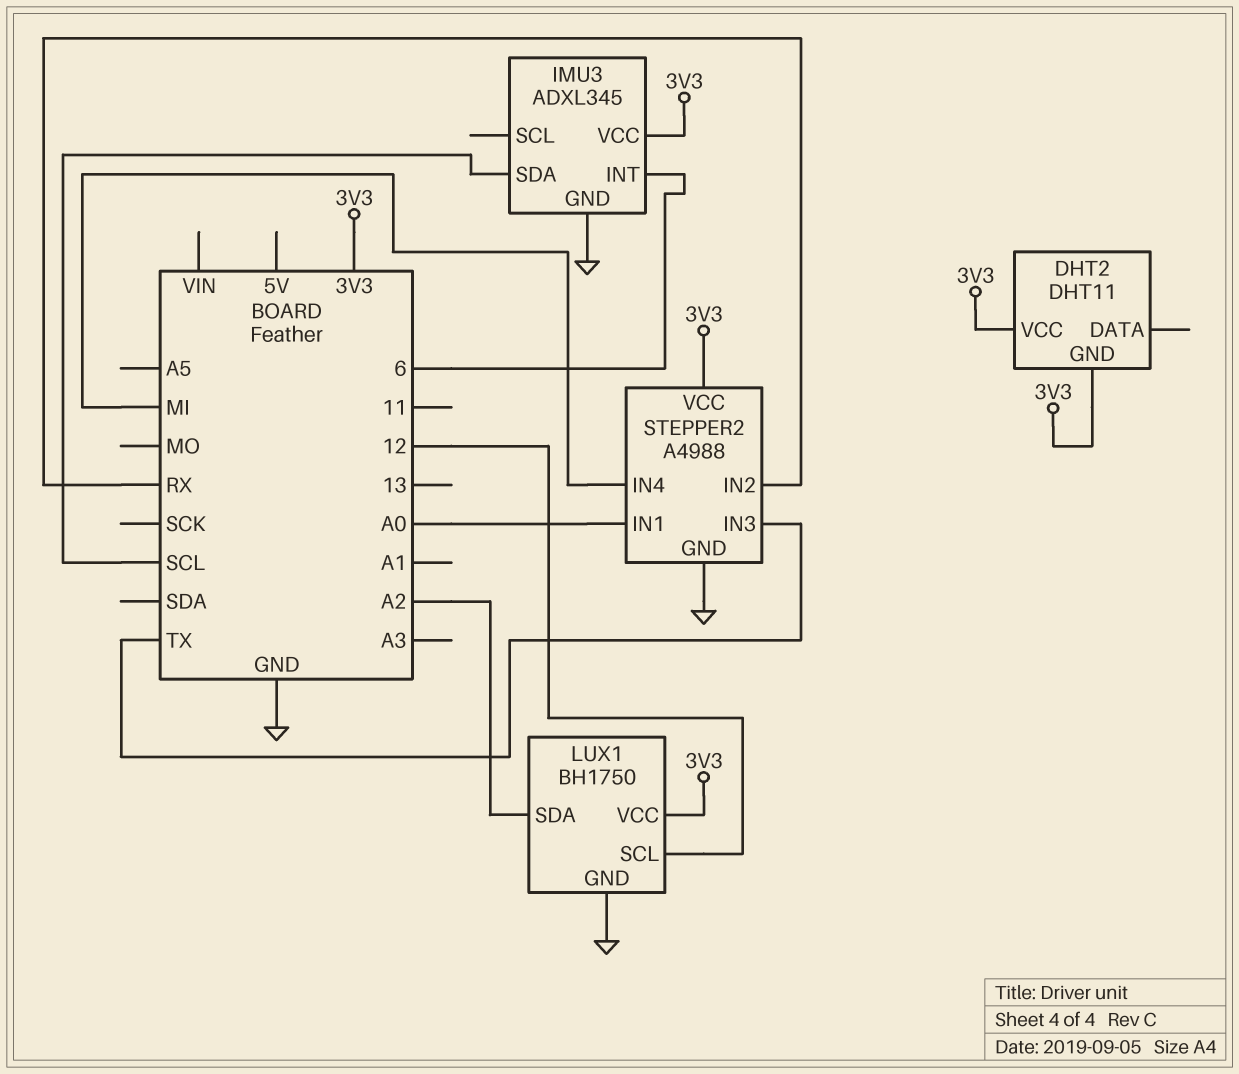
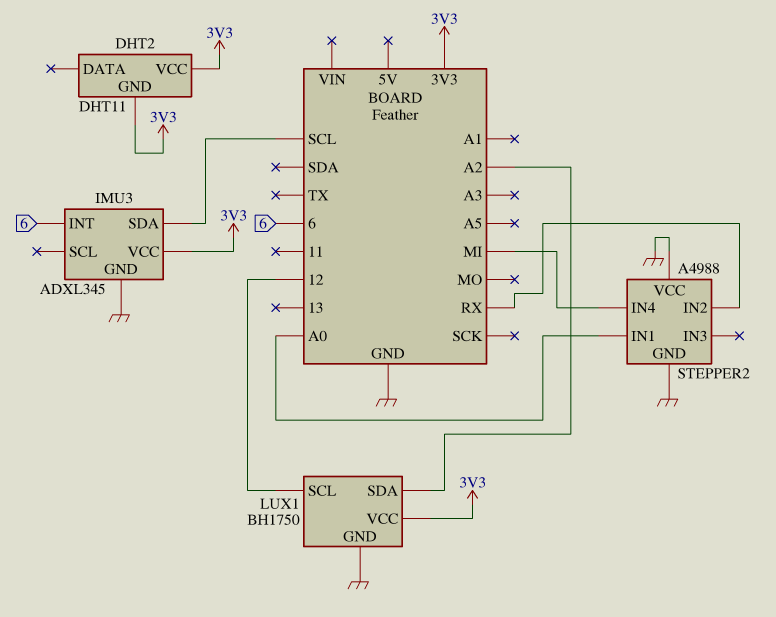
STEPPER2 pin IN3: TX -> none
STEPPER2 pin VCC: 3V3 -> GND

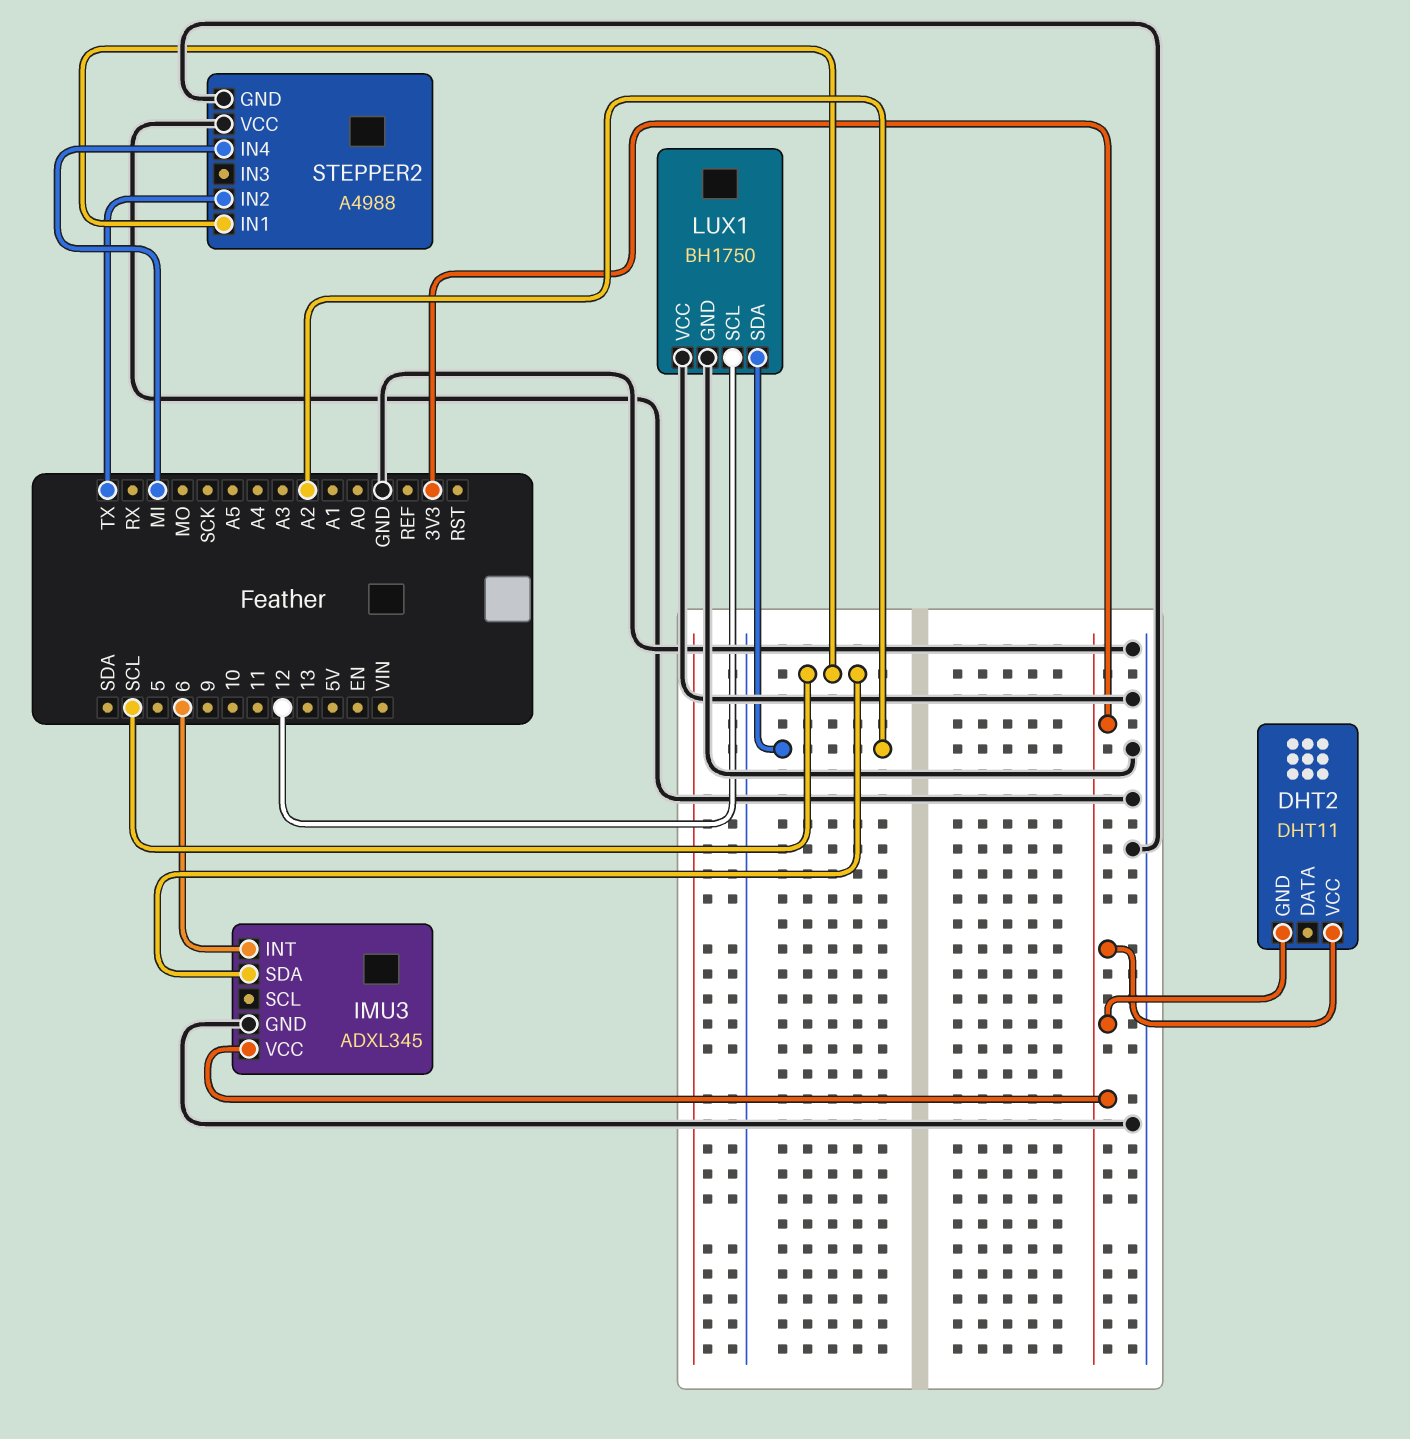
LUX1 pin VCC: 3V3 -> GND
STEPPER2 pin IN1: A0 -> SCL
STEPPER2 pin IN2: RX -> TX

